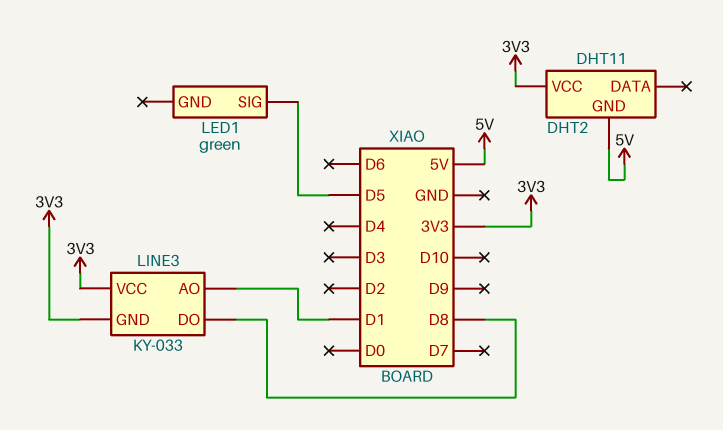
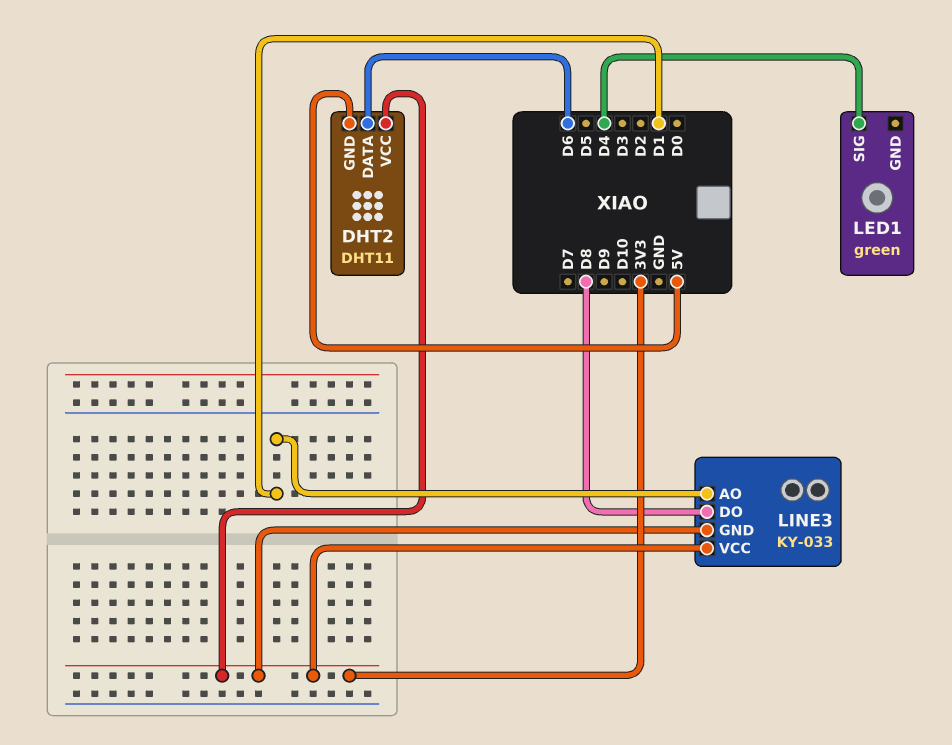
DHT2 pin DATA: none -> D6
LED1 pin SIG: D5 -> D4

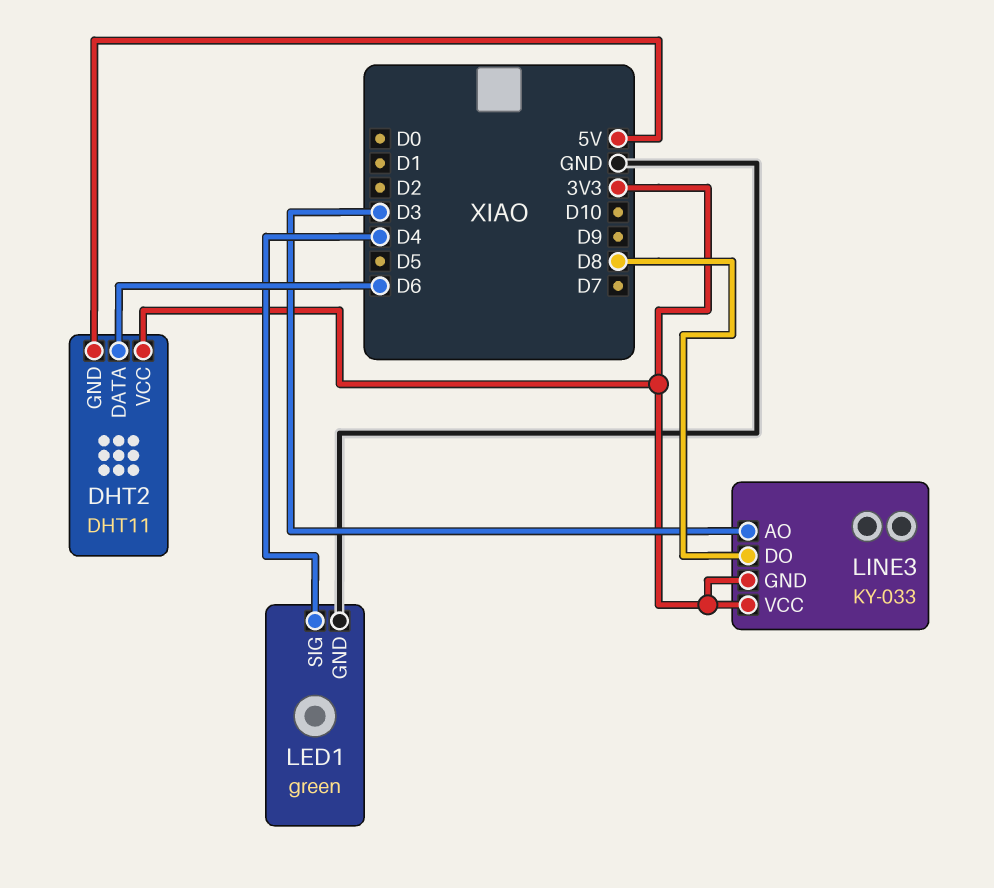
LED1 pin GND: none -> GND
LINE3 pin AO: D1 -> D3

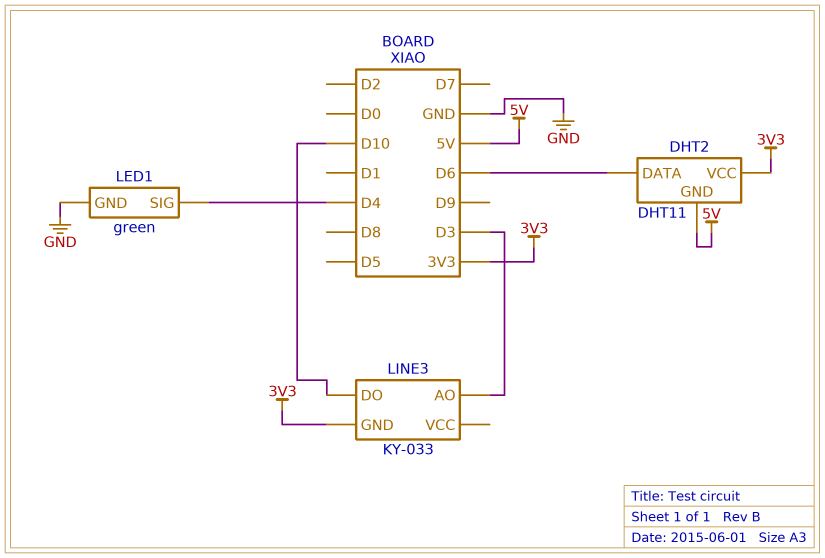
LINE3 pin DO: D8 -> D10
LINE3 pin VCC: 3V3 -> none

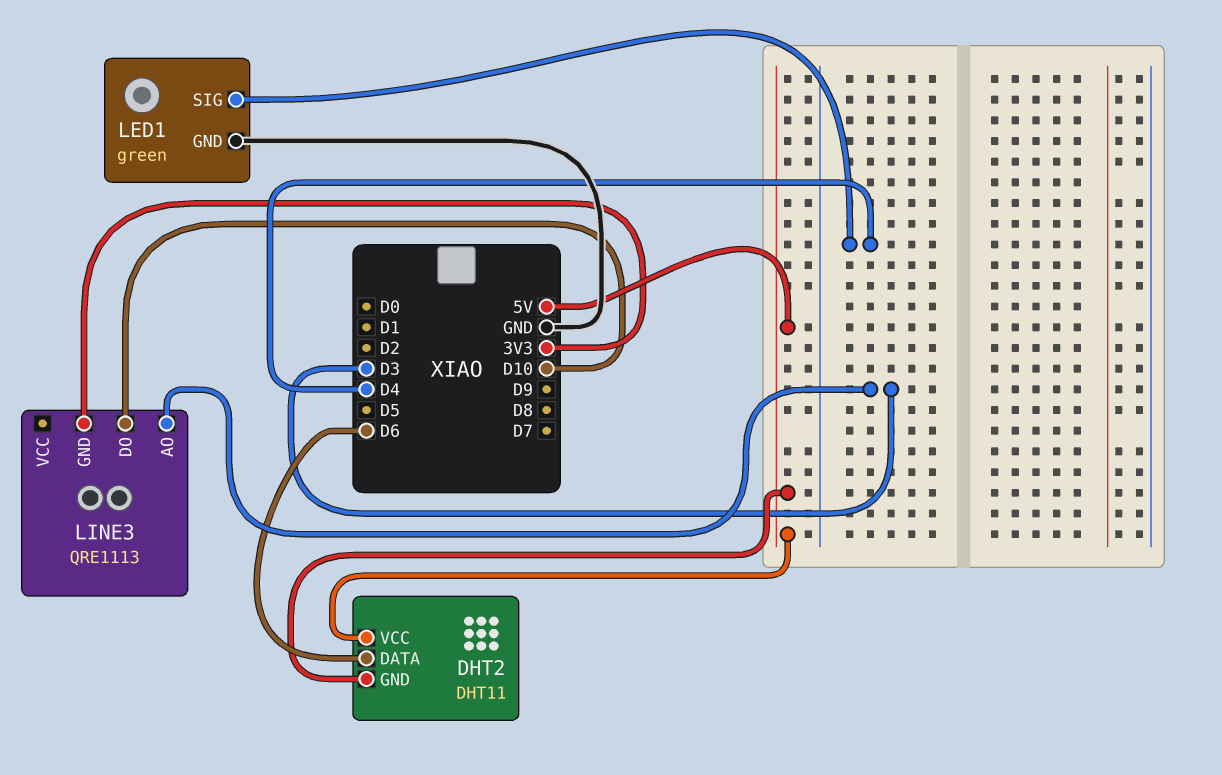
DHT2 pin VCC: 3V3 -> 5V
LINE3: KY-033 -> QRE1113

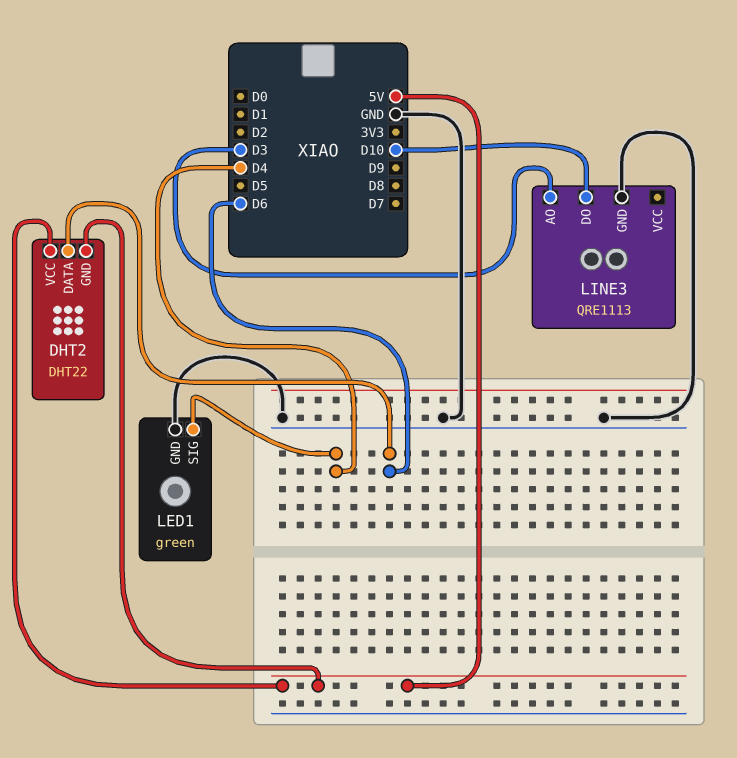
DHT2: DHT11 -> DHT22
LINE3 pin GND: 3V3 -> GND

